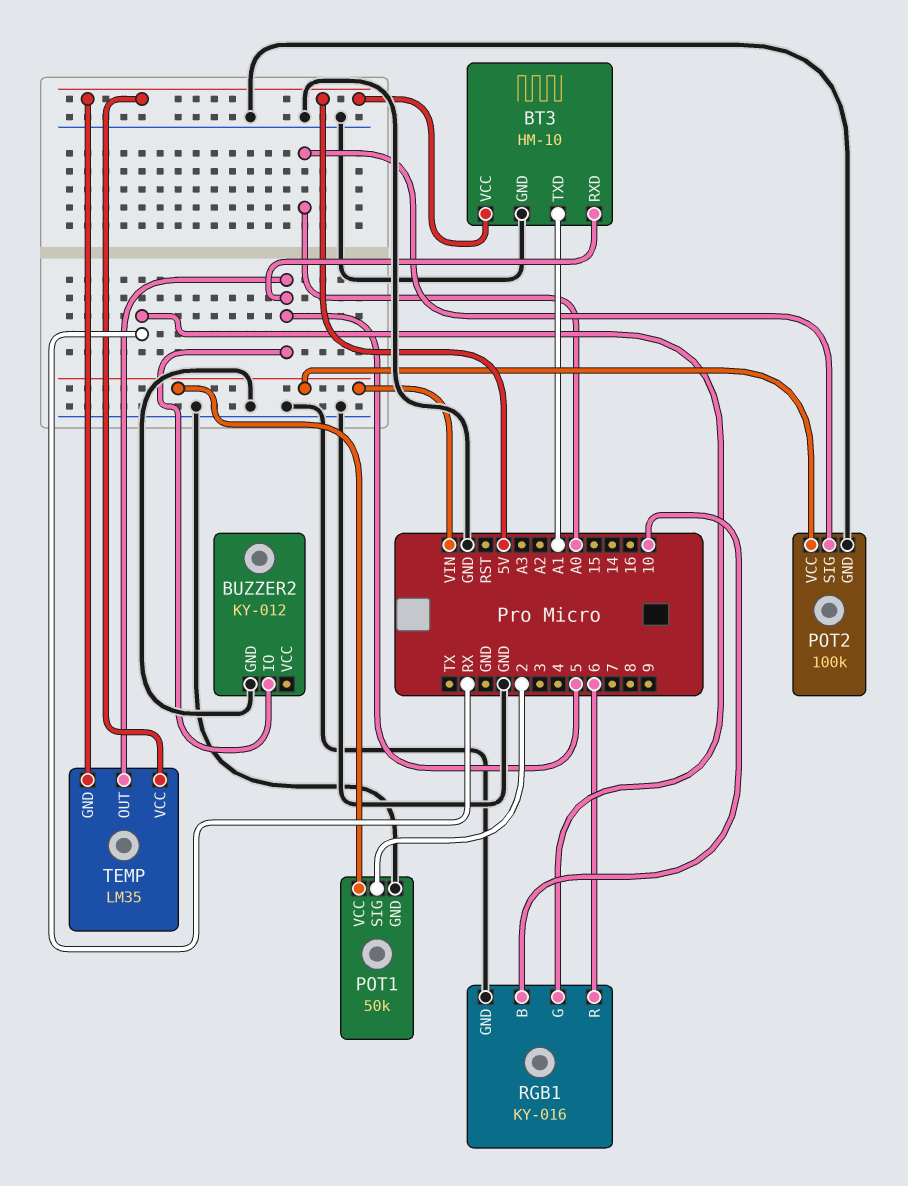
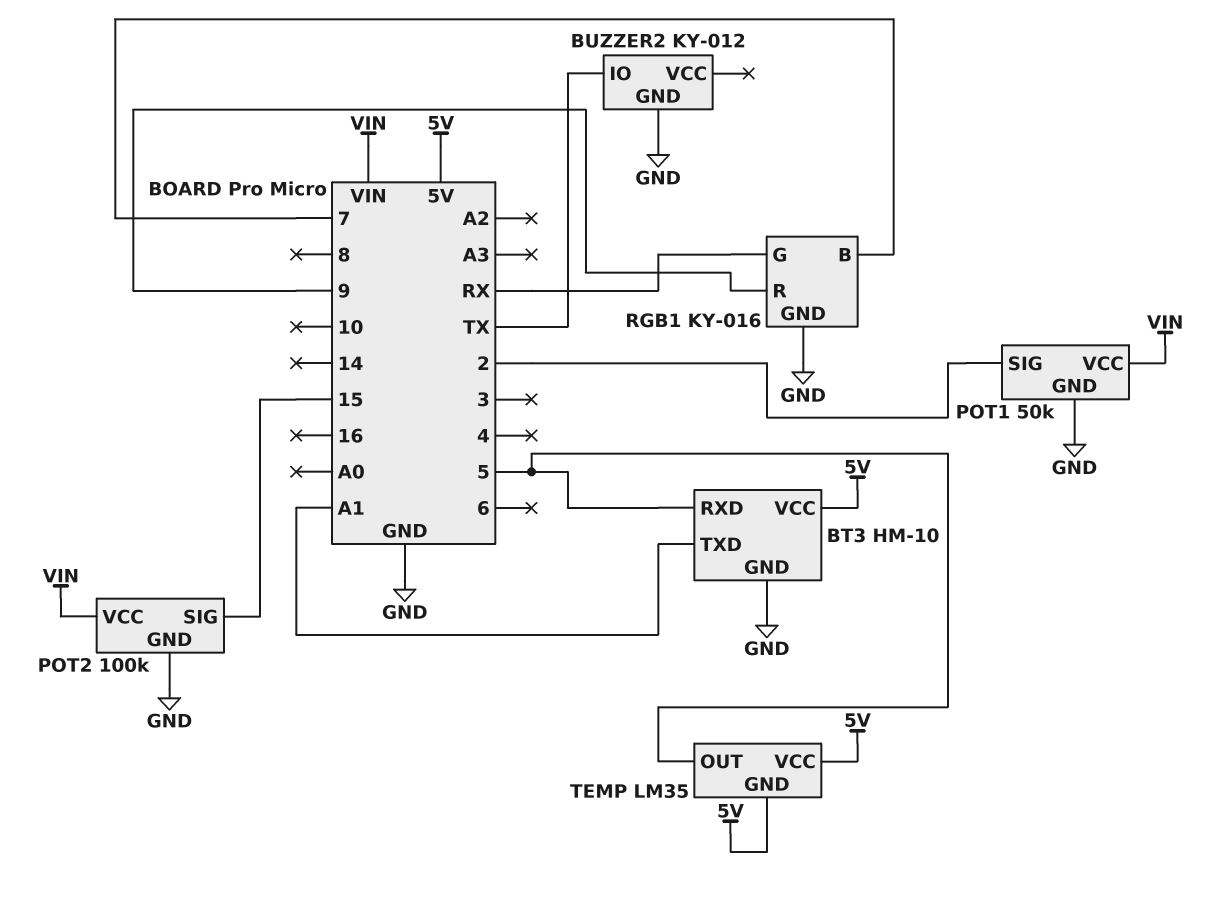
BUZZER2 pin IO: 5 -> TX
POT2 pin SIG: A0 -> 15
RGB1 pin B: 10 -> 7
RGB1 pin R: 6 -> 9

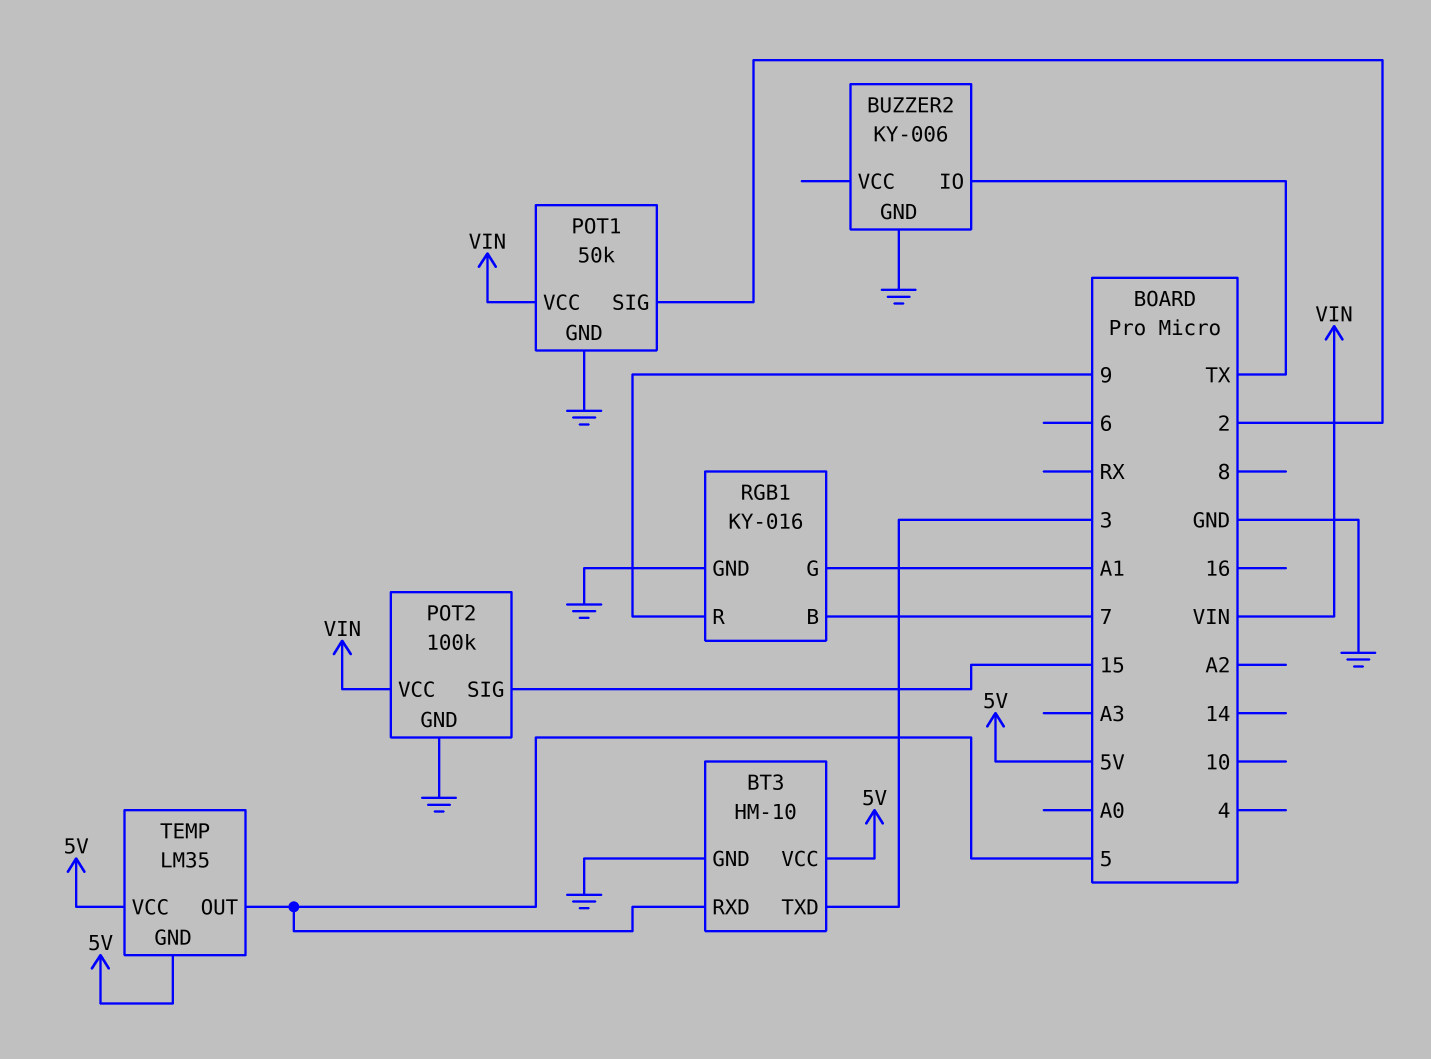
BT3 pin TXD: A1 -> 3
BUZZER2: KY-012 -> KY-006
RGB1 pin G: RX -> A1

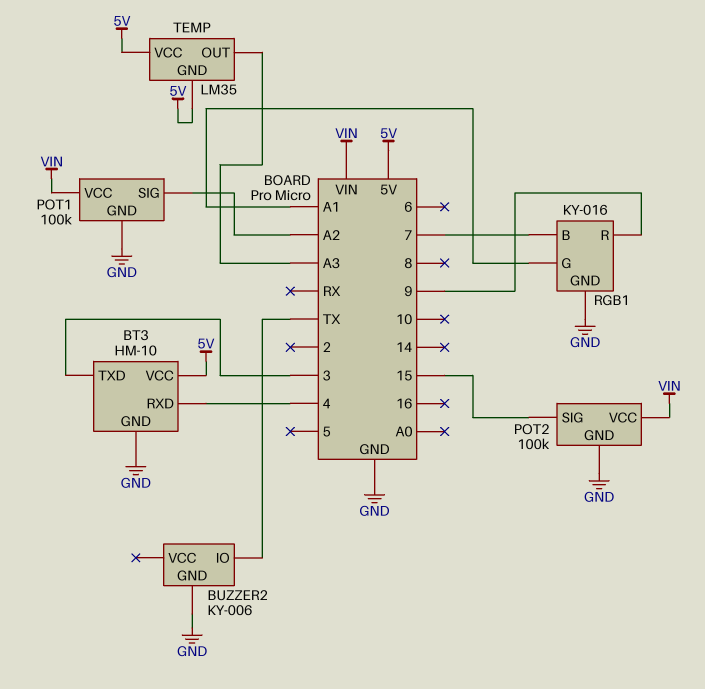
BT3 pin RXD: 5 -> 4
POT1: 50k -> 100k
POT1 pin SIG: 2 -> A2
TEMP pin OUT: 5 -> A3

